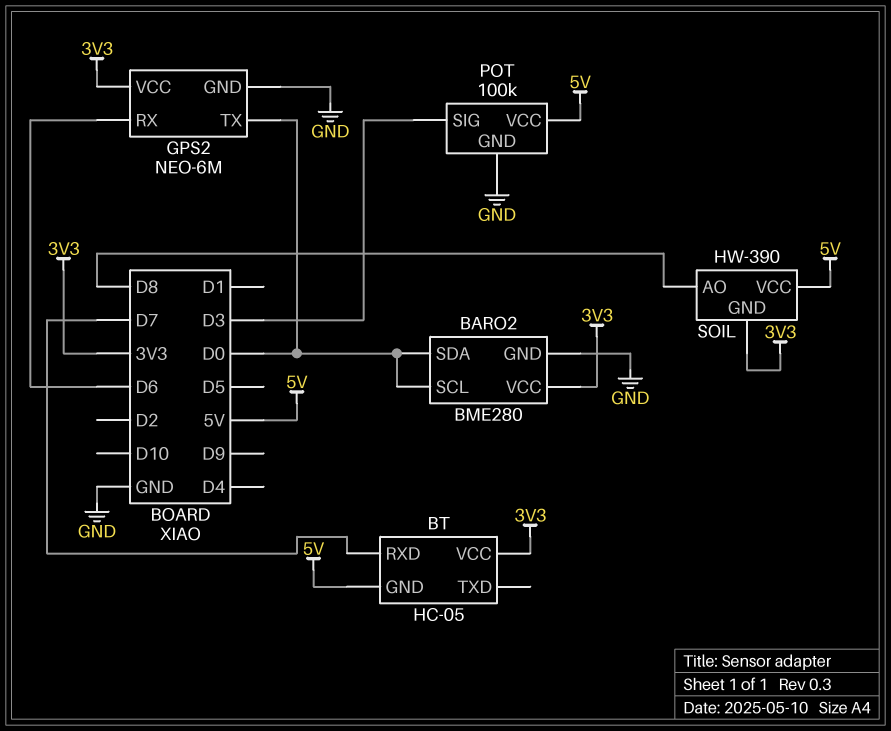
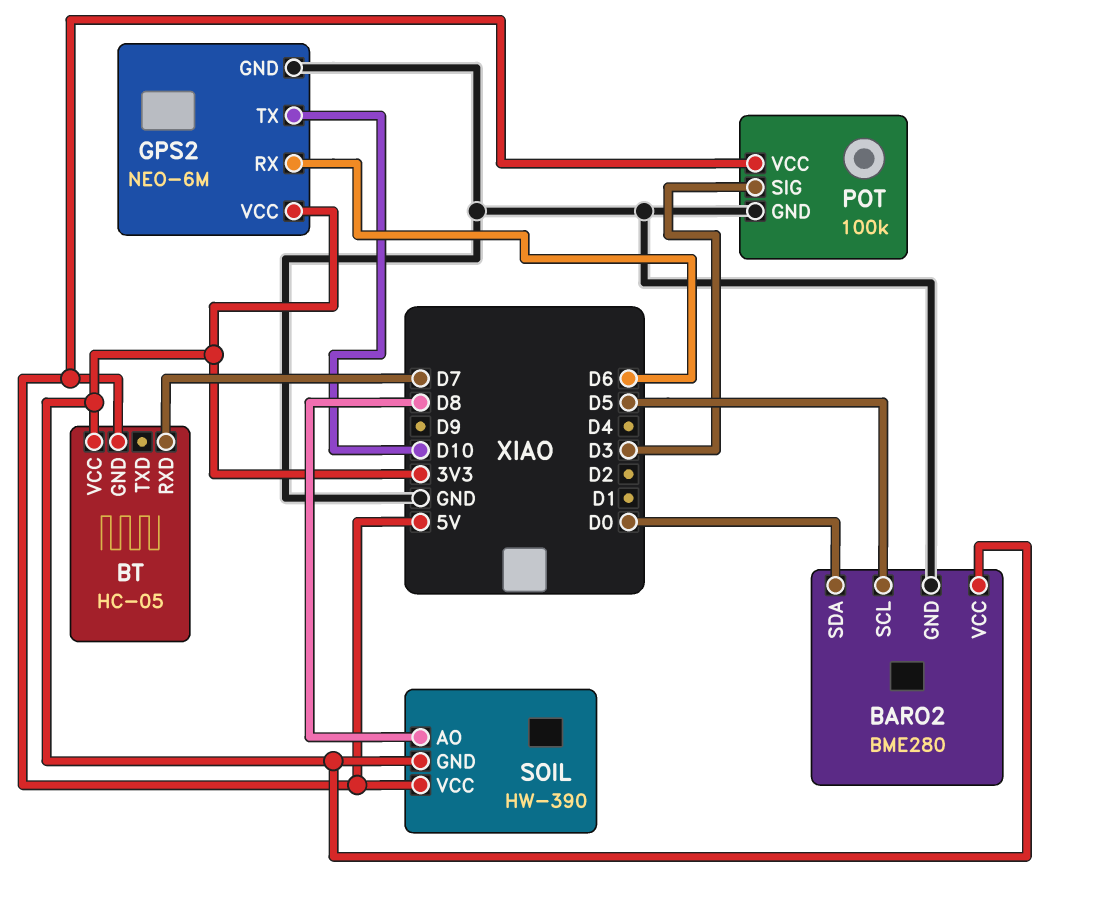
BARO2 pin SCL: D0 -> D5
GPS2 pin TX: D0 -> D10

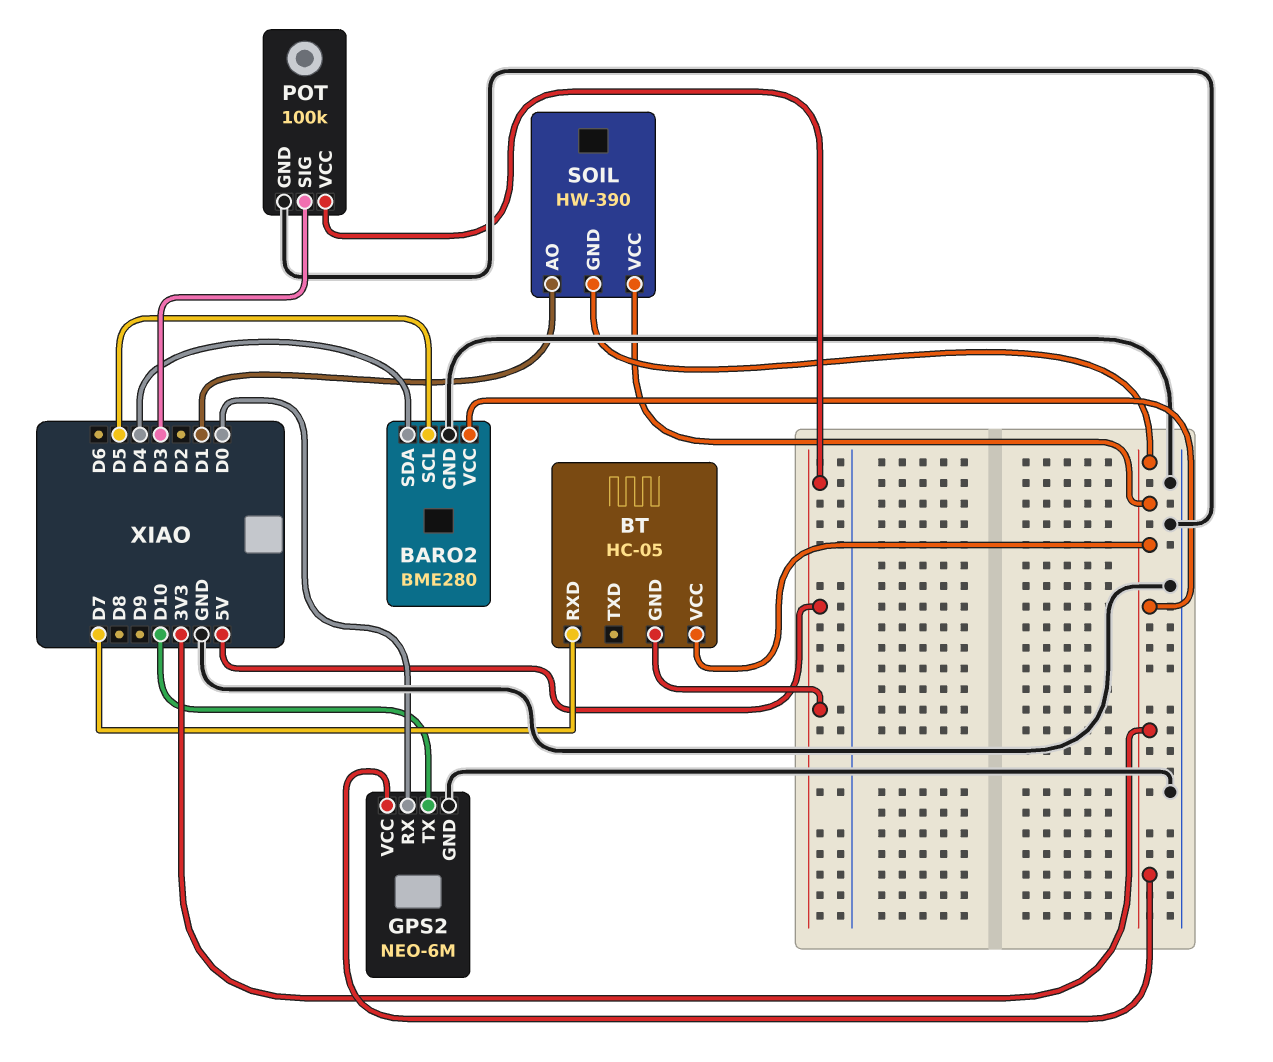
BARO2 pin SDA: D0 -> D4
GPS2 pin RX: D6 -> D0
SOIL pin AO: D8 -> D1
SOIL pin VCC: 5V -> 3V3

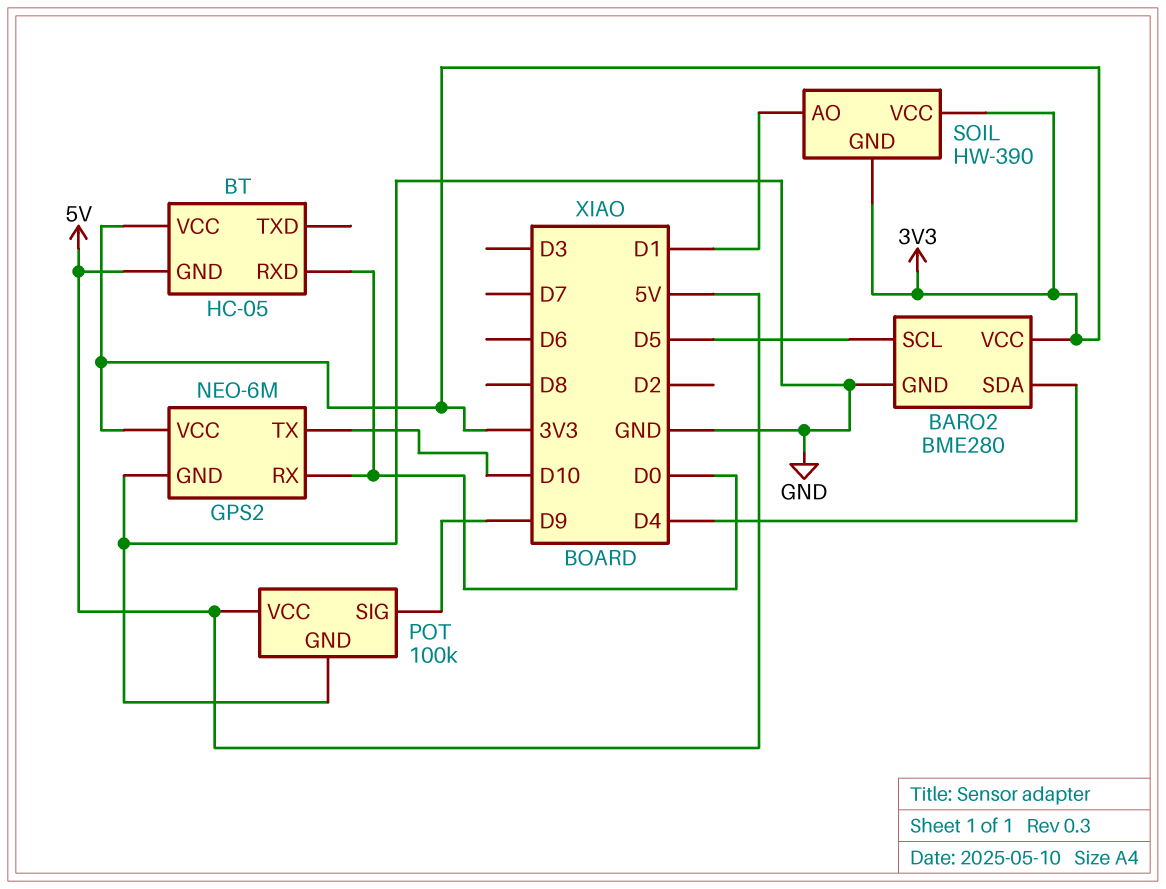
BT pin RXD: D7 -> D0
POT pin SIG: D3 -> D9

